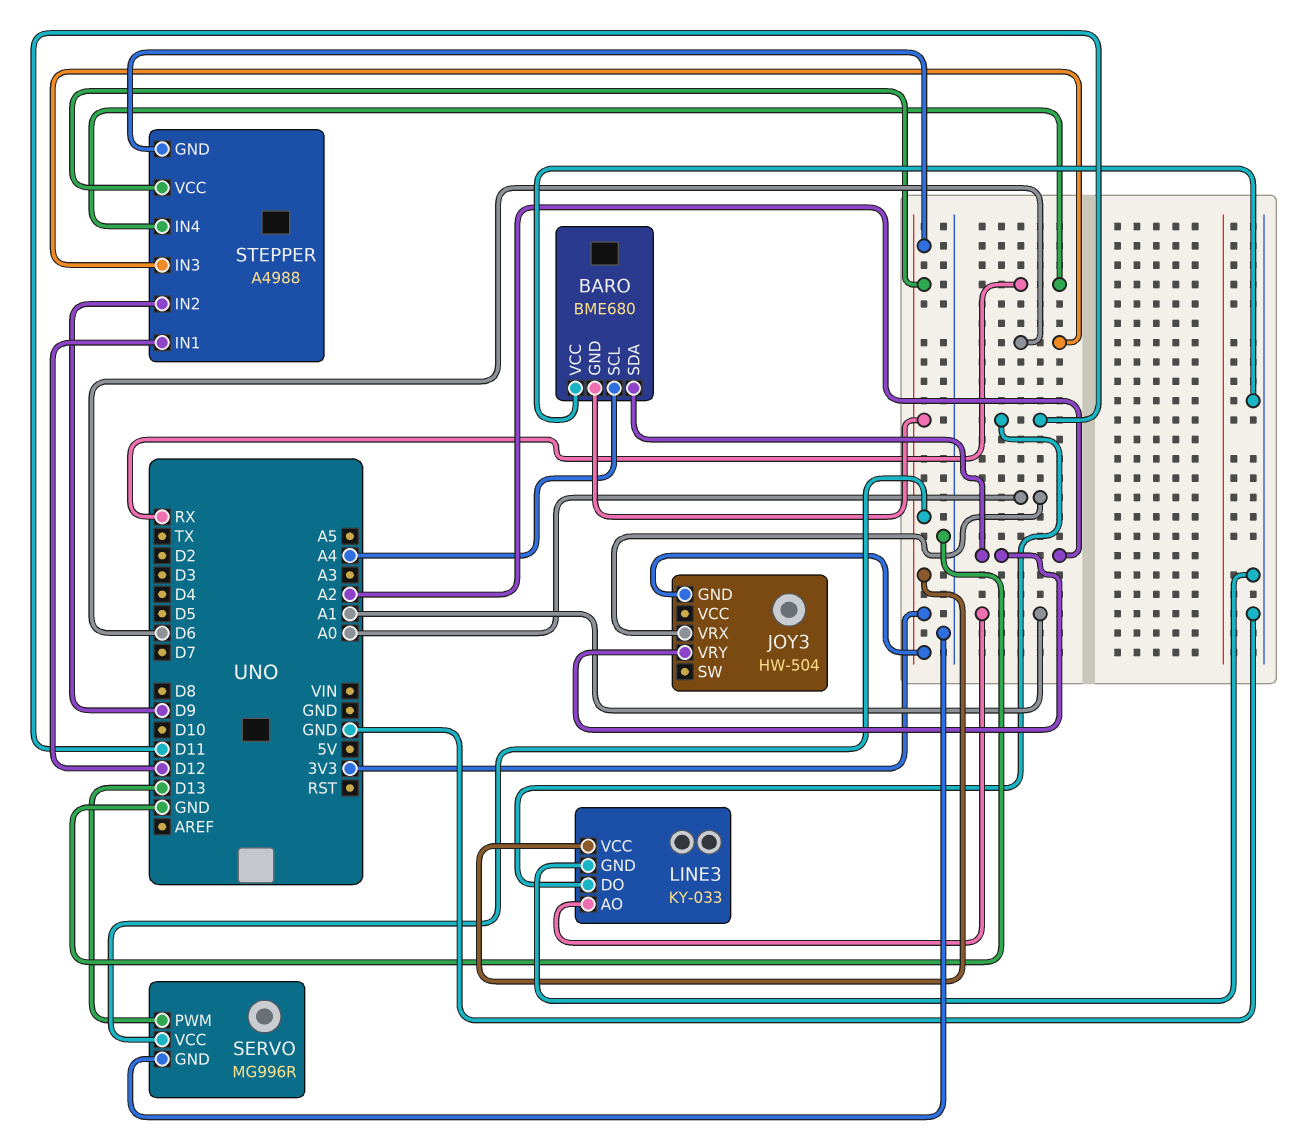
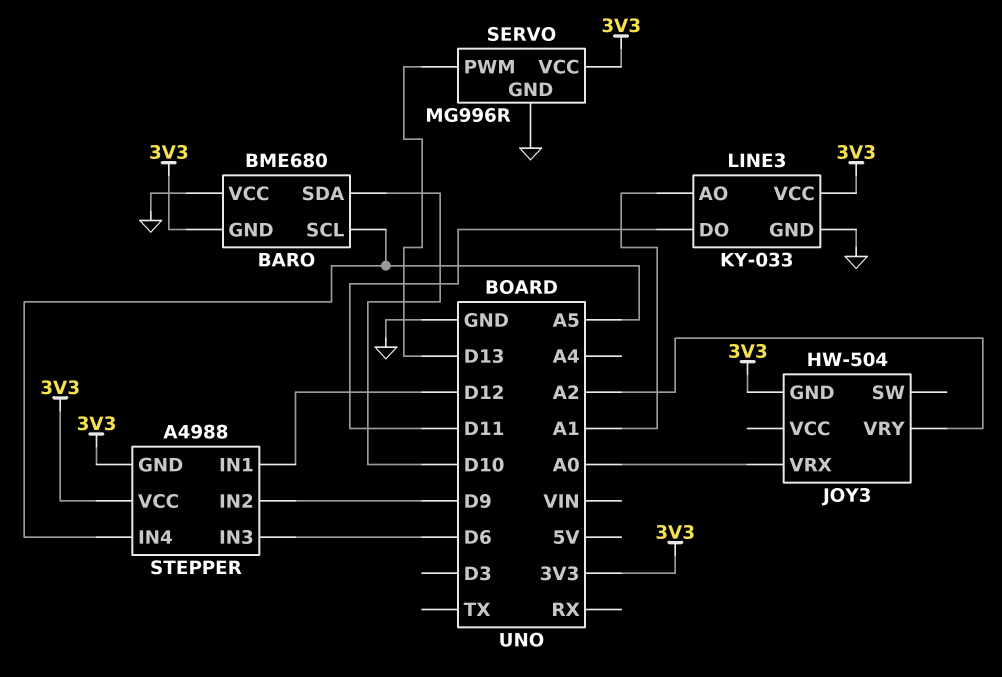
BARO pin SCL: A4 -> A5
BARO pin SDA: A2 -> D10
STEPPER pin IN4: RX -> A5

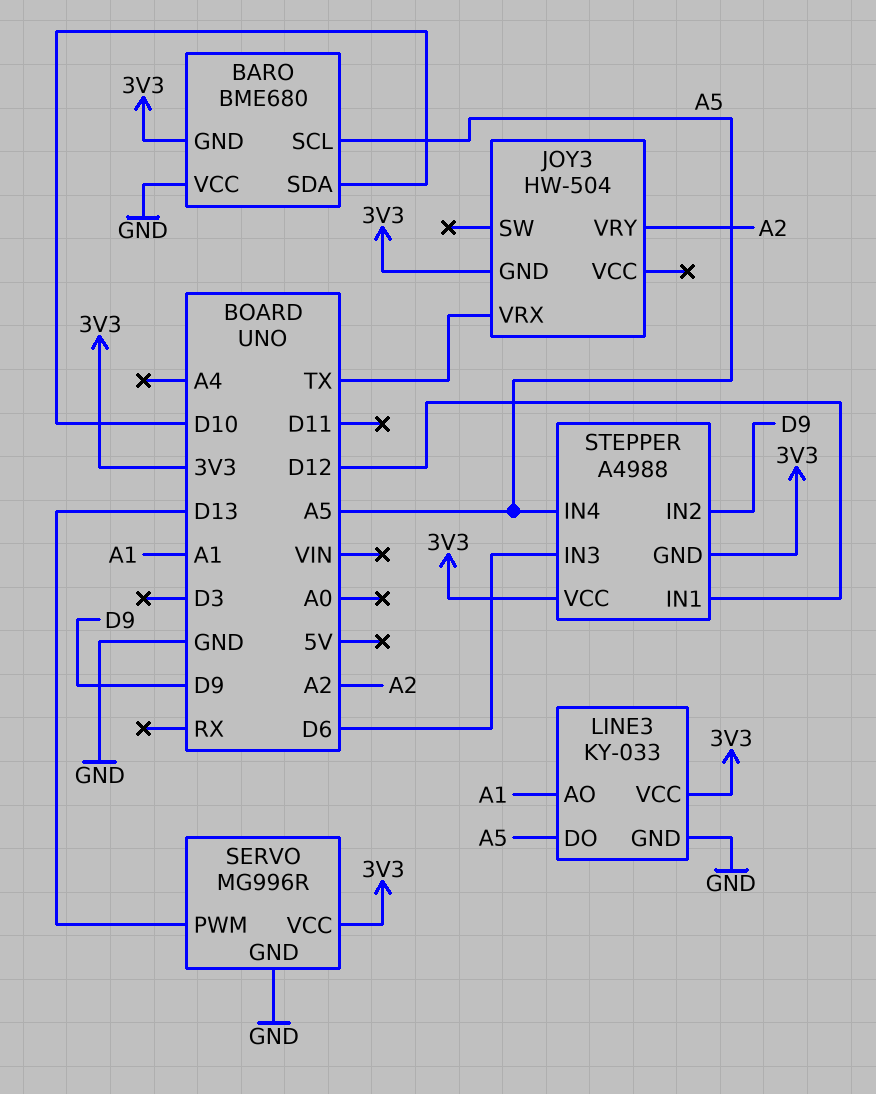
JOY3 pin VRX: A0 -> TX
LINE3 pin DO: D11 -> A5

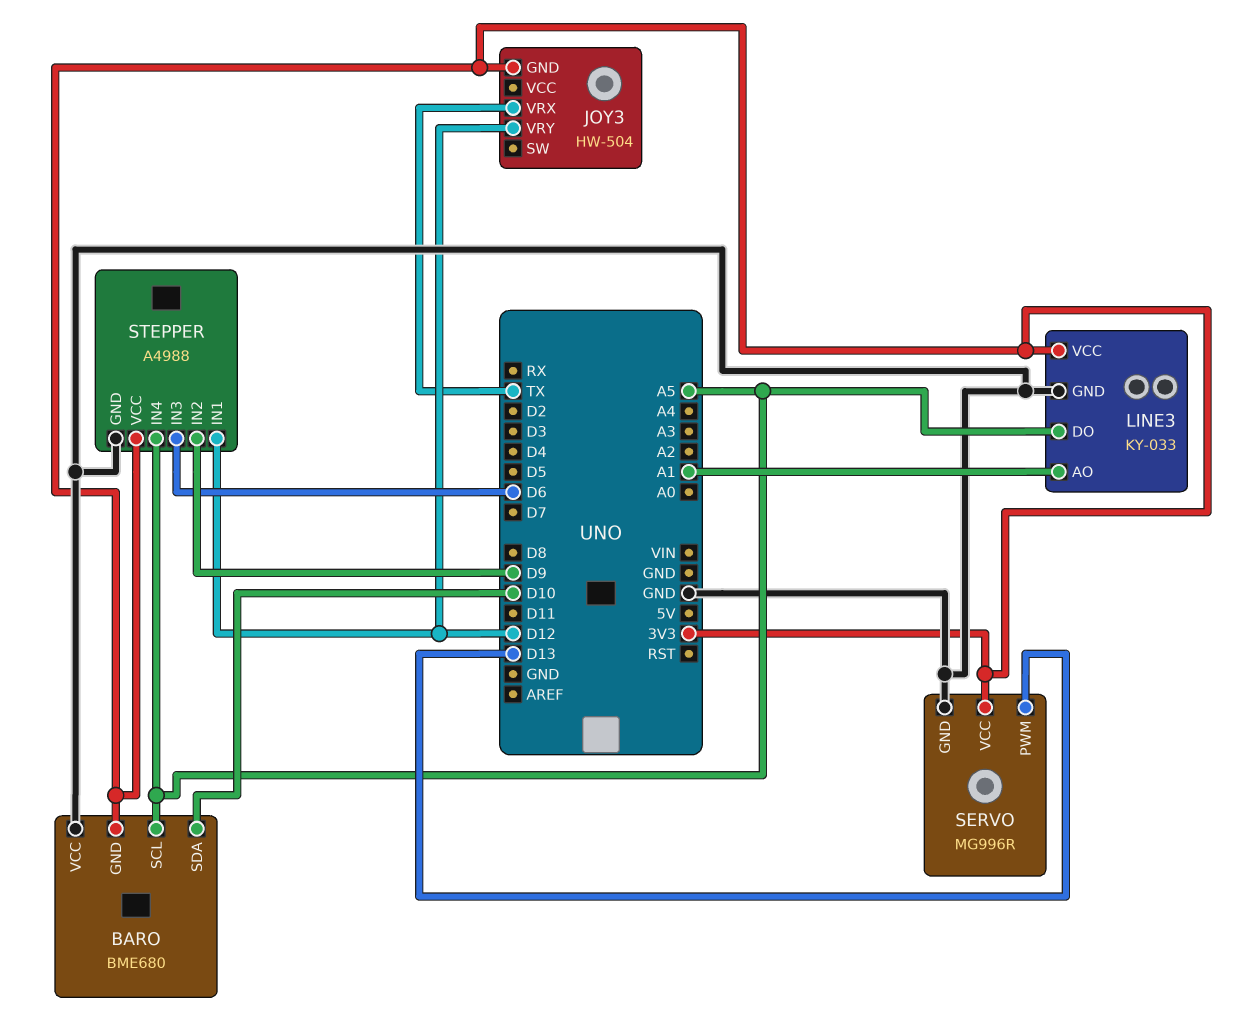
JOY3 pin VRY: A2 -> D12
STEPPER pin GND: 3V3 -> GND

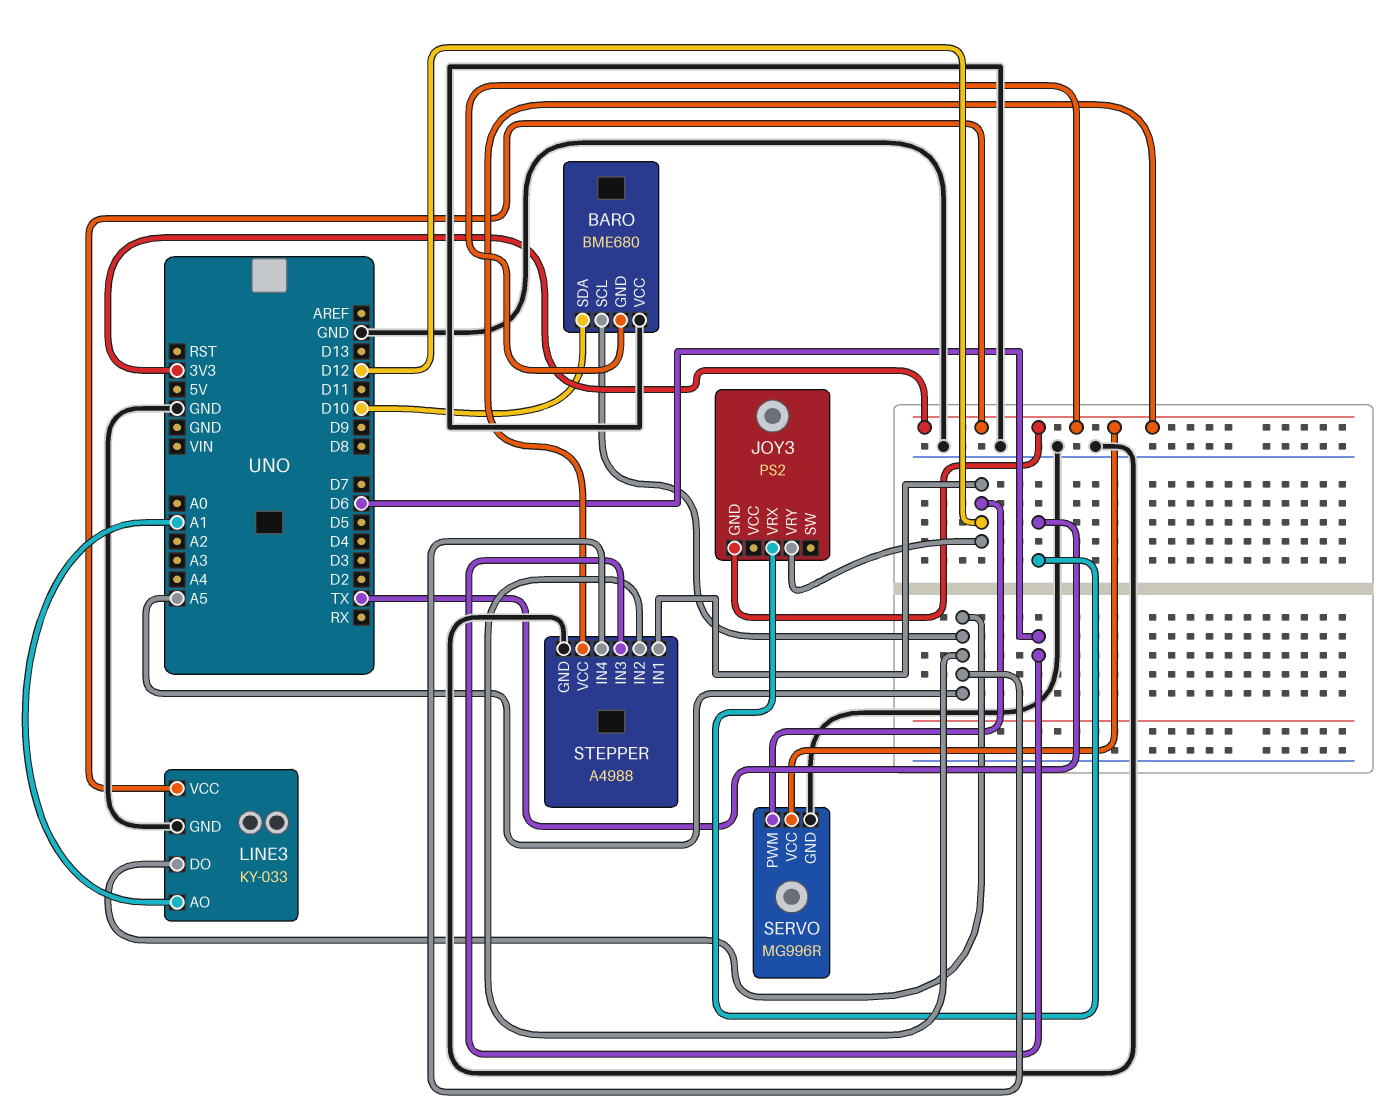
JOY3: HW-504 -> PS2
SERVO pin PWM: D13 -> D12
STEPPER pin IN2: D9 -> A5

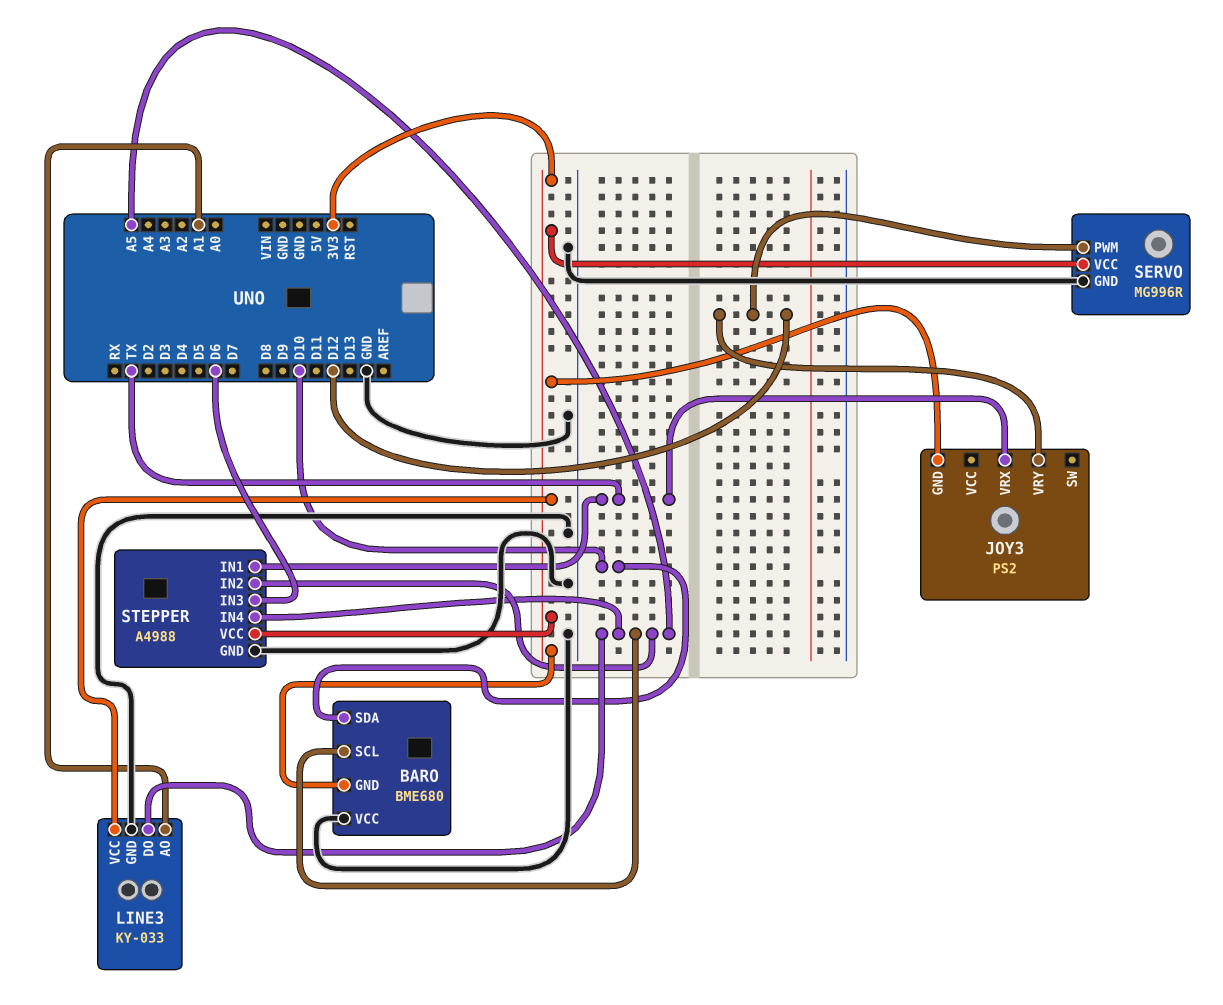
STEPPER pin IN1: D12 -> TX

